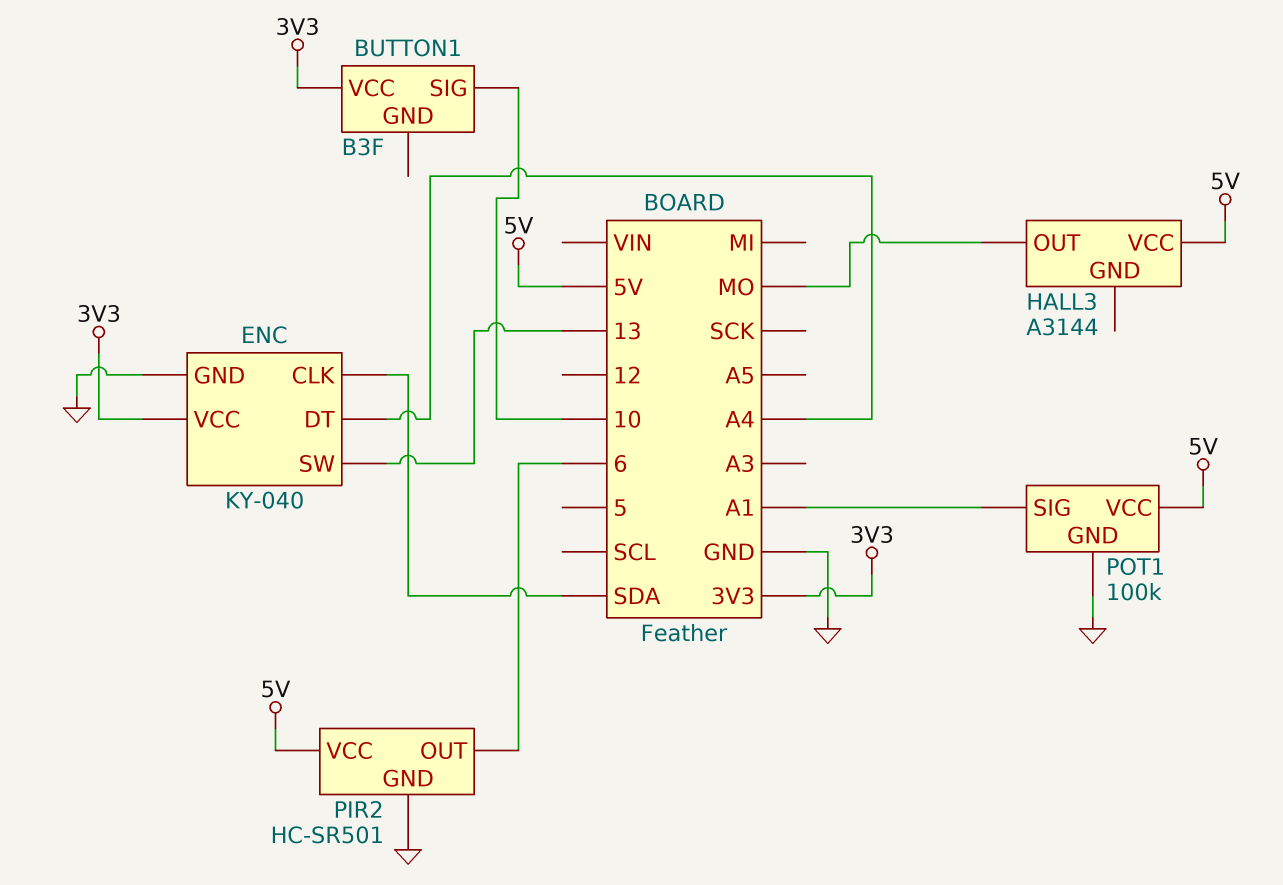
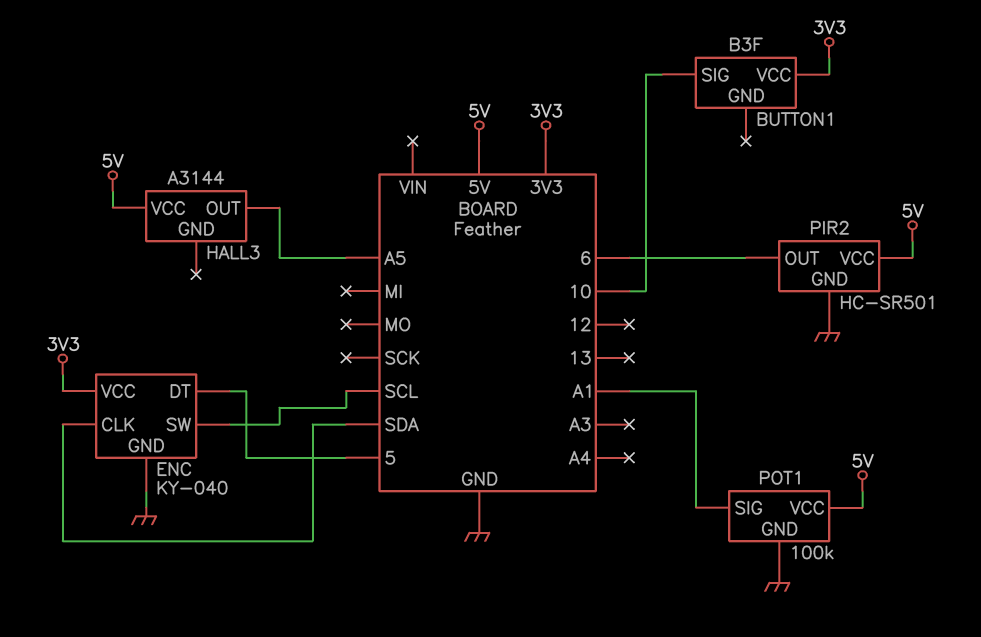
ENC pin DT: A4 -> 5
ENC pin SW: 13 -> SCL
HALL3 pin OUT: MO -> A5

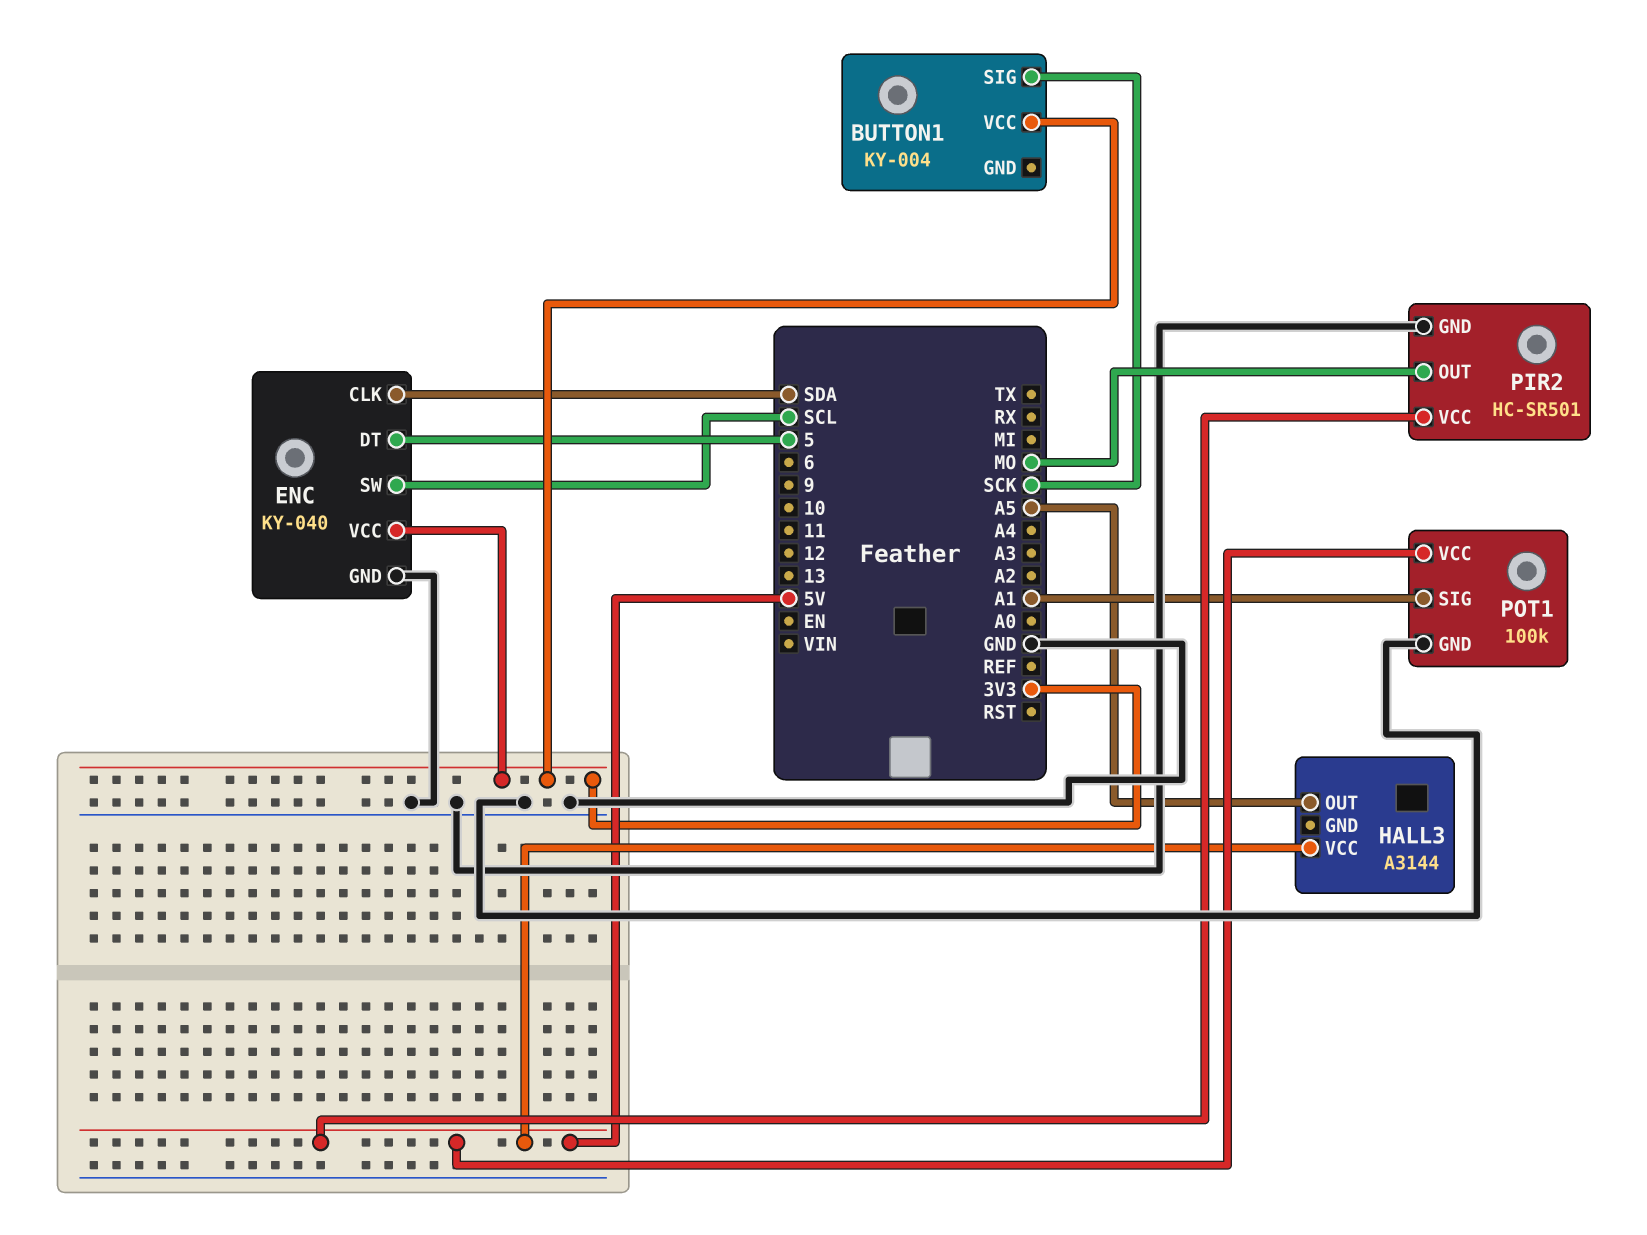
BUTTON1: B3F -> KY-004
BUTTON1 pin SIG: 10 -> SCK
PIR2 pin OUT: 6 -> MO

